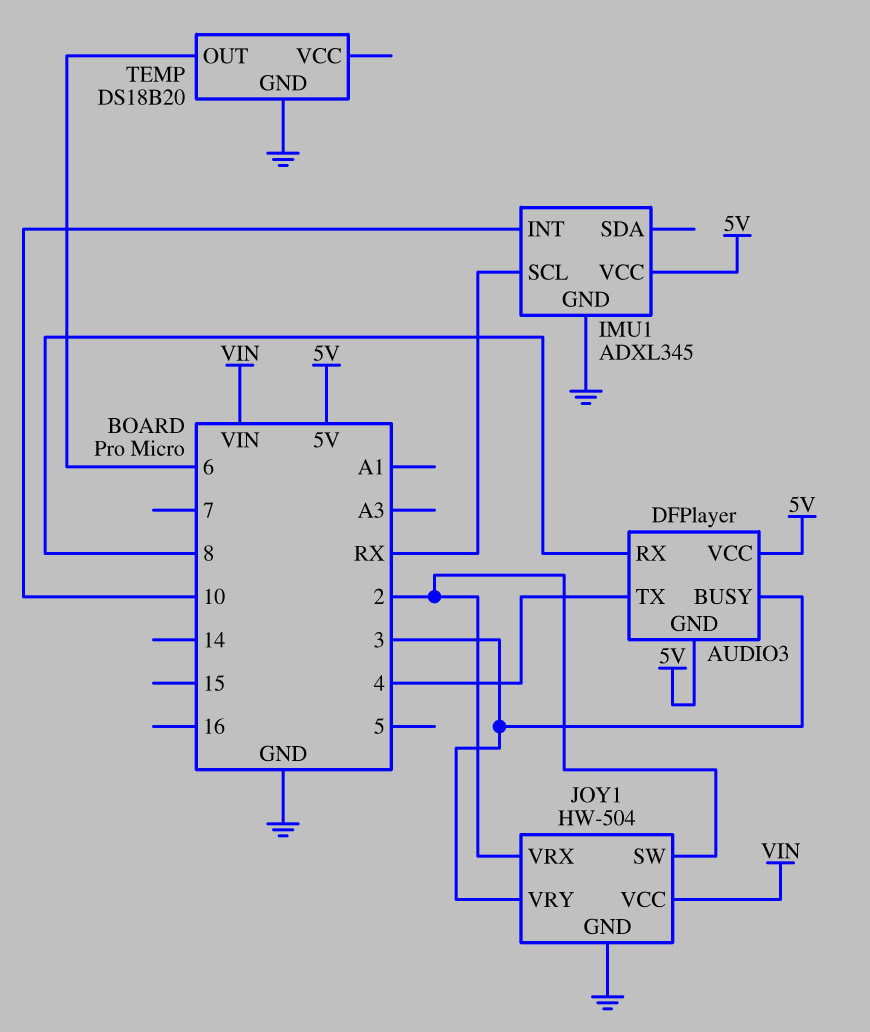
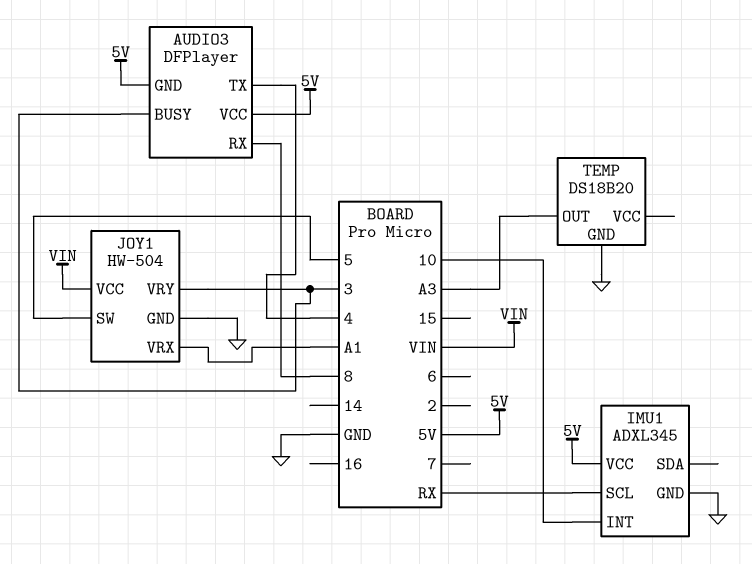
JOY1 pin SW: 2 -> 5
JOY1 pin VRX: 2 -> A1
TEMP pin OUT: 6 -> A3

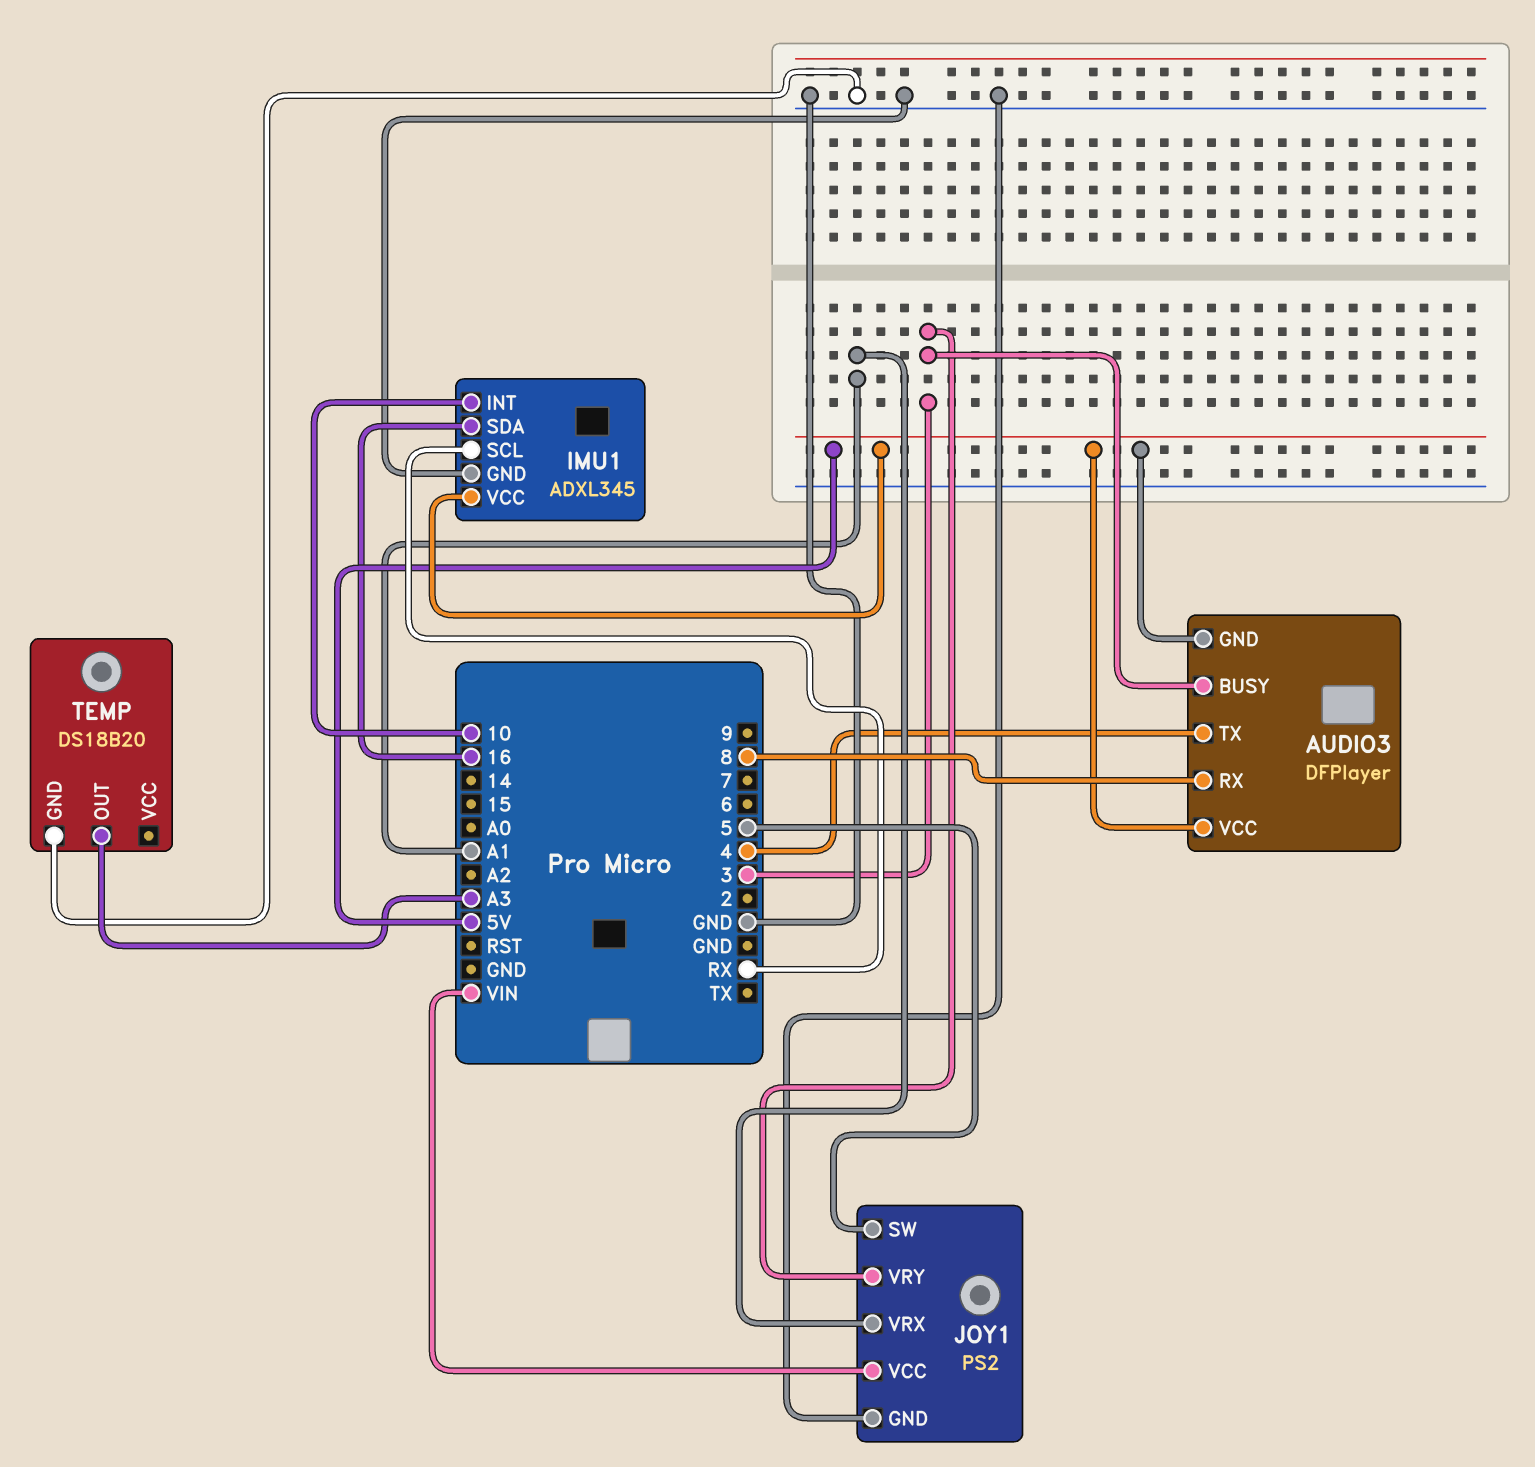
IMU1 pin SDA: none -> 16
JOY1: HW-504 -> PS2

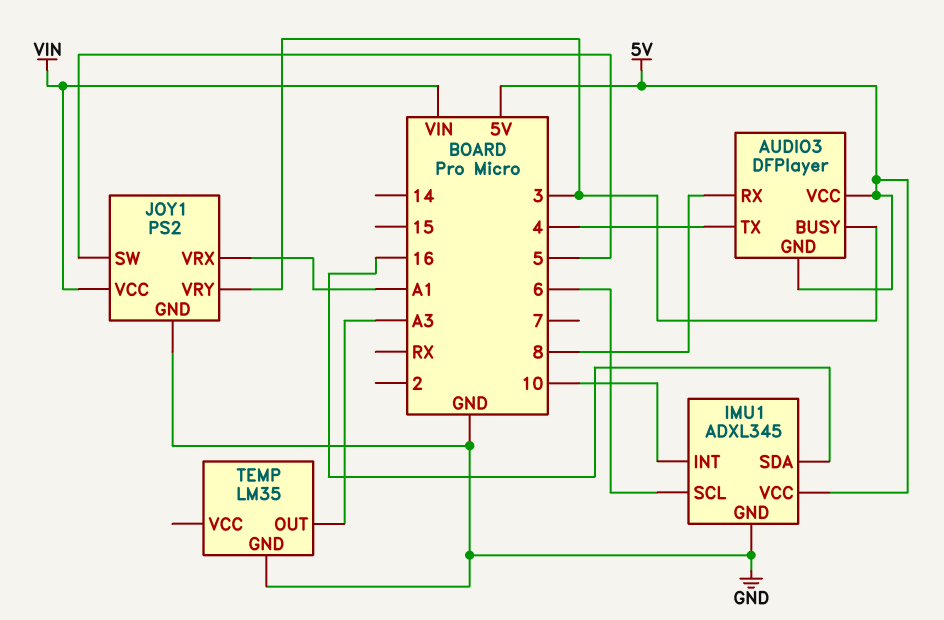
IMU1 pin SCL: RX -> 6
TEMP: DS18B20 -> LM35

